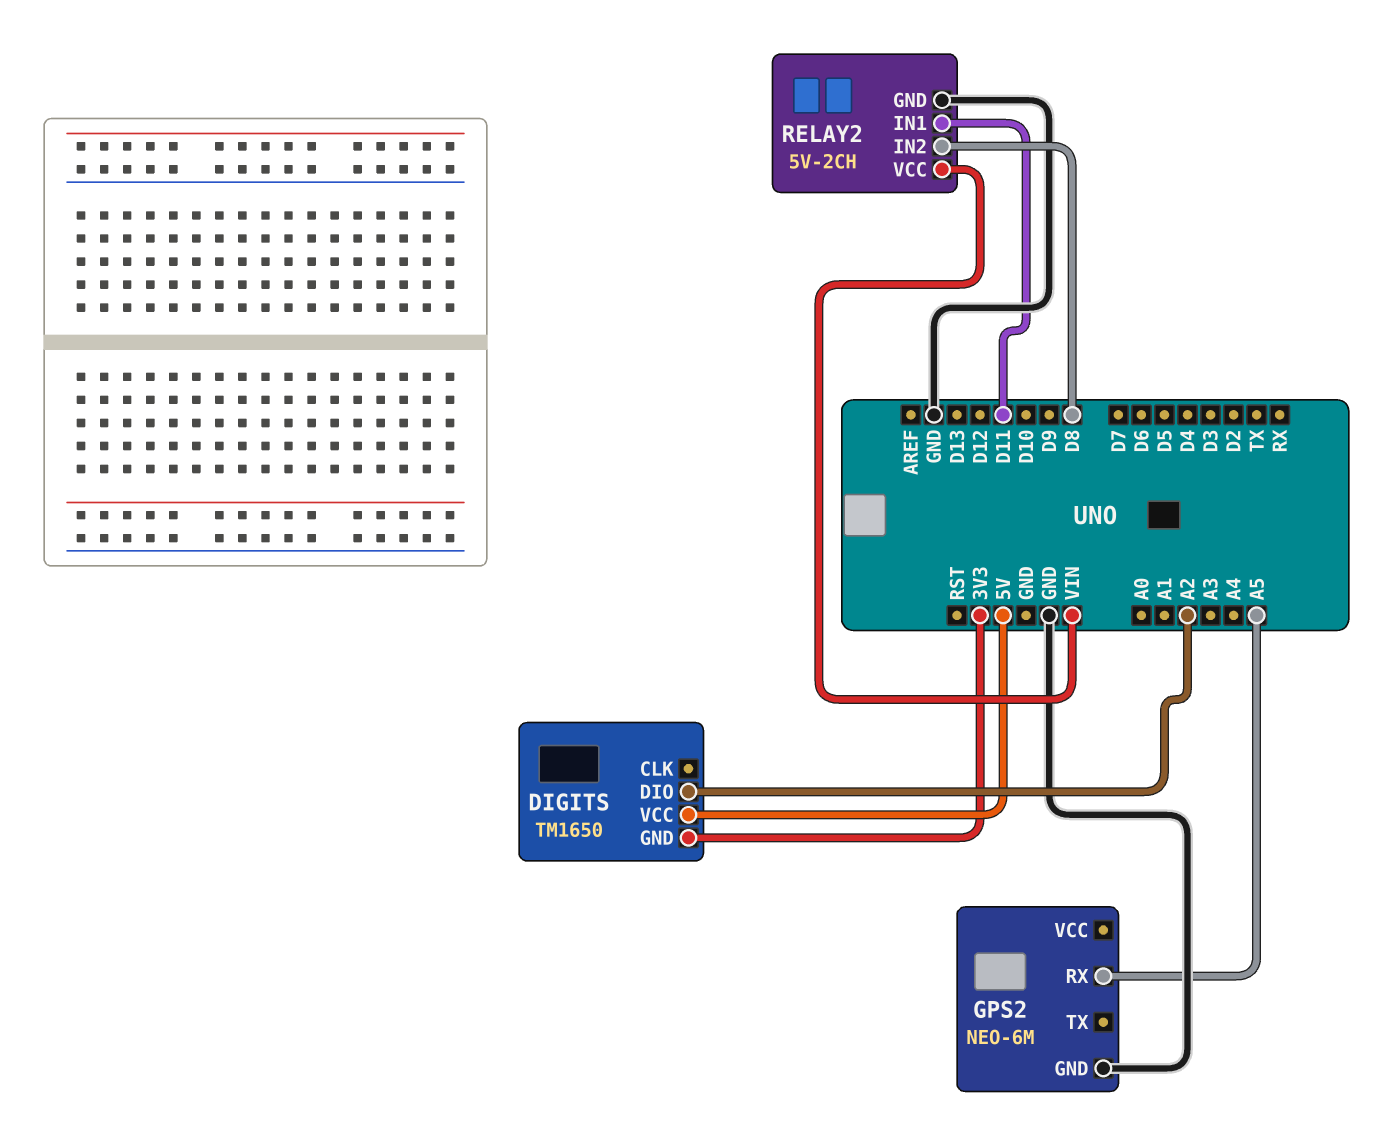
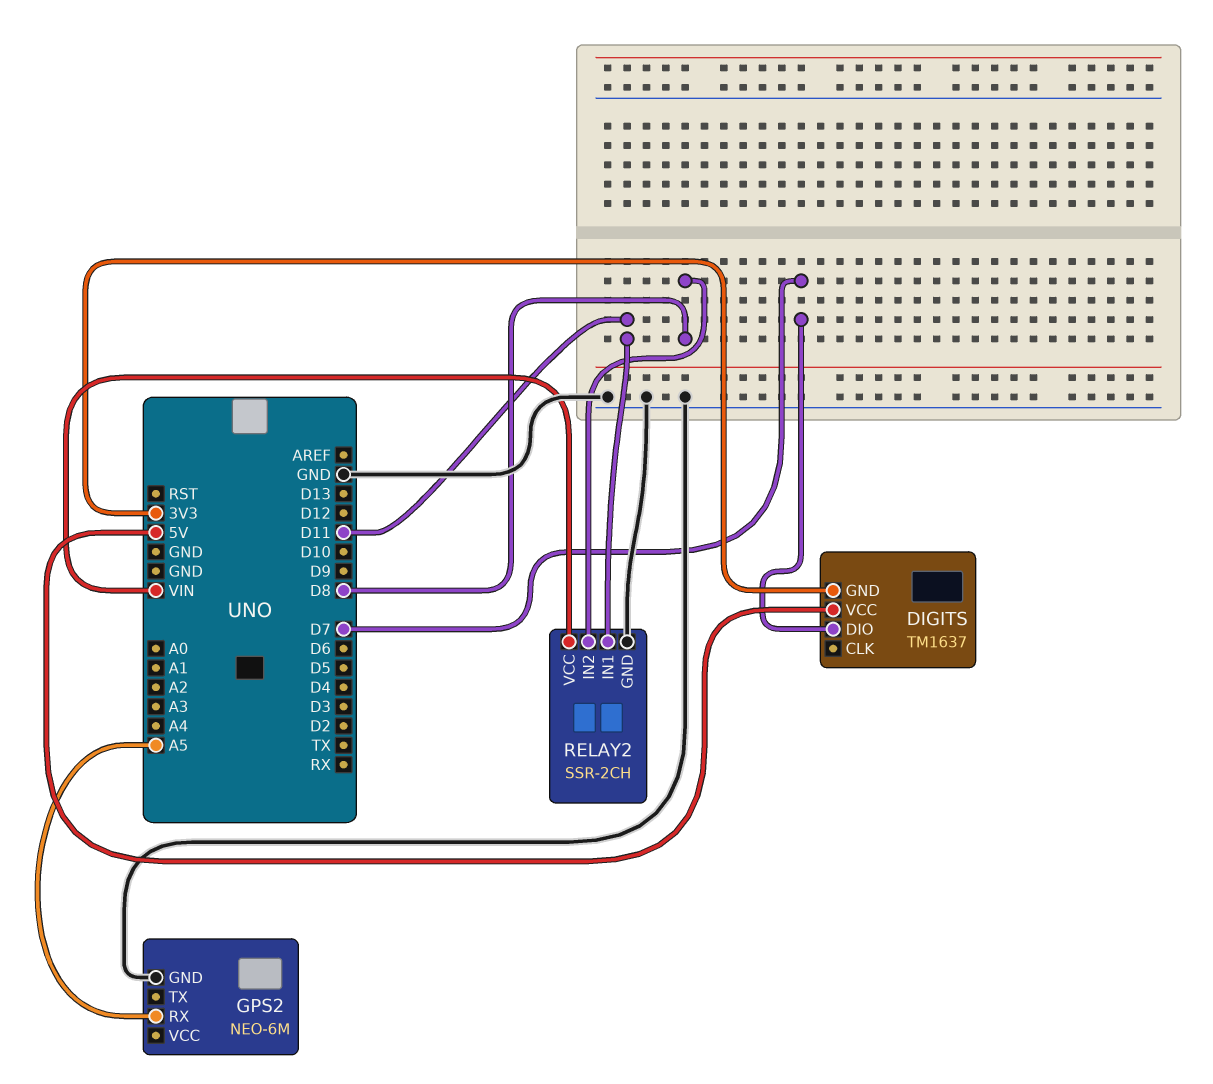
DIGITS: TM1650 -> TM1637
DIGITS pin DIO: A2 -> D7
RELAY2: 5V-2CH -> SSR-2CH

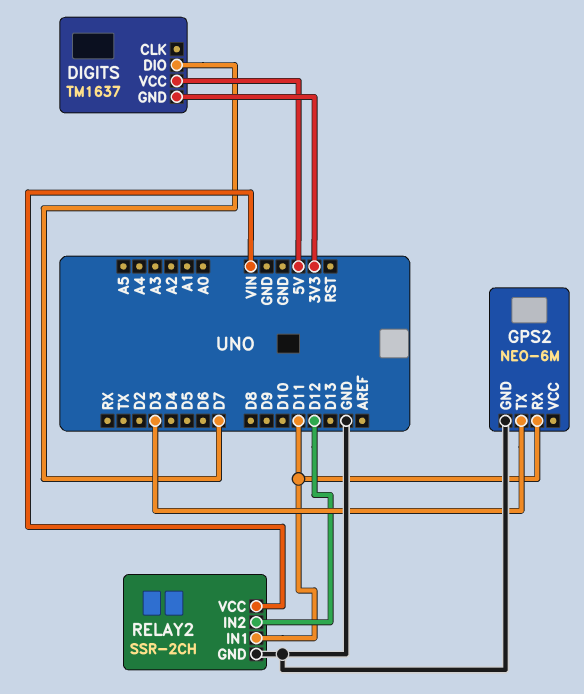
GPS2 pin RX: A5 -> D11
GPS2 pin TX: none -> D3
RELAY2 pin IN2: D8 -> D12

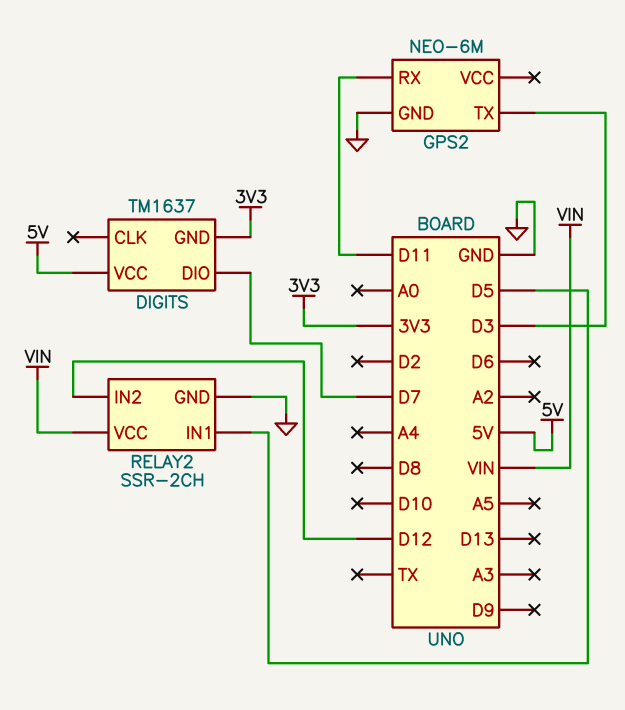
RELAY2 pin IN1: D11 -> D5

